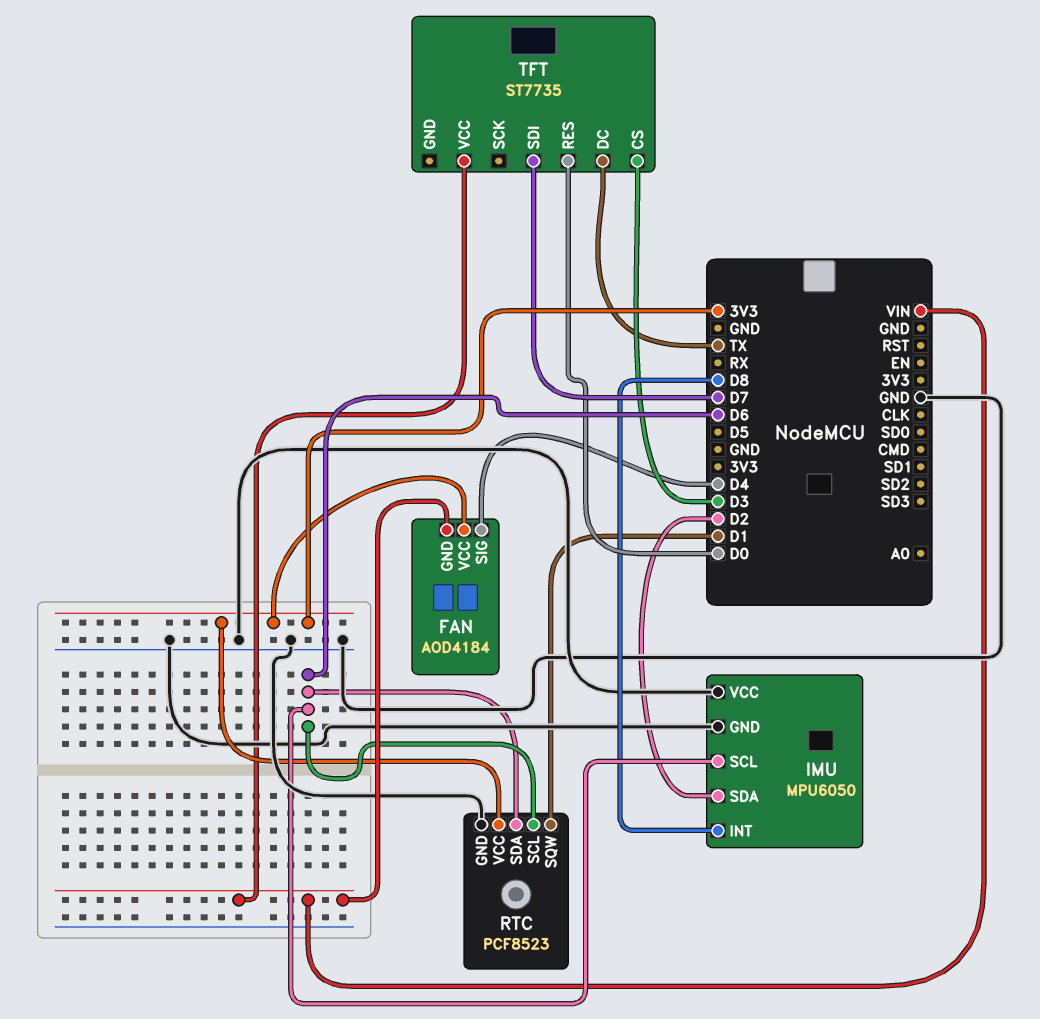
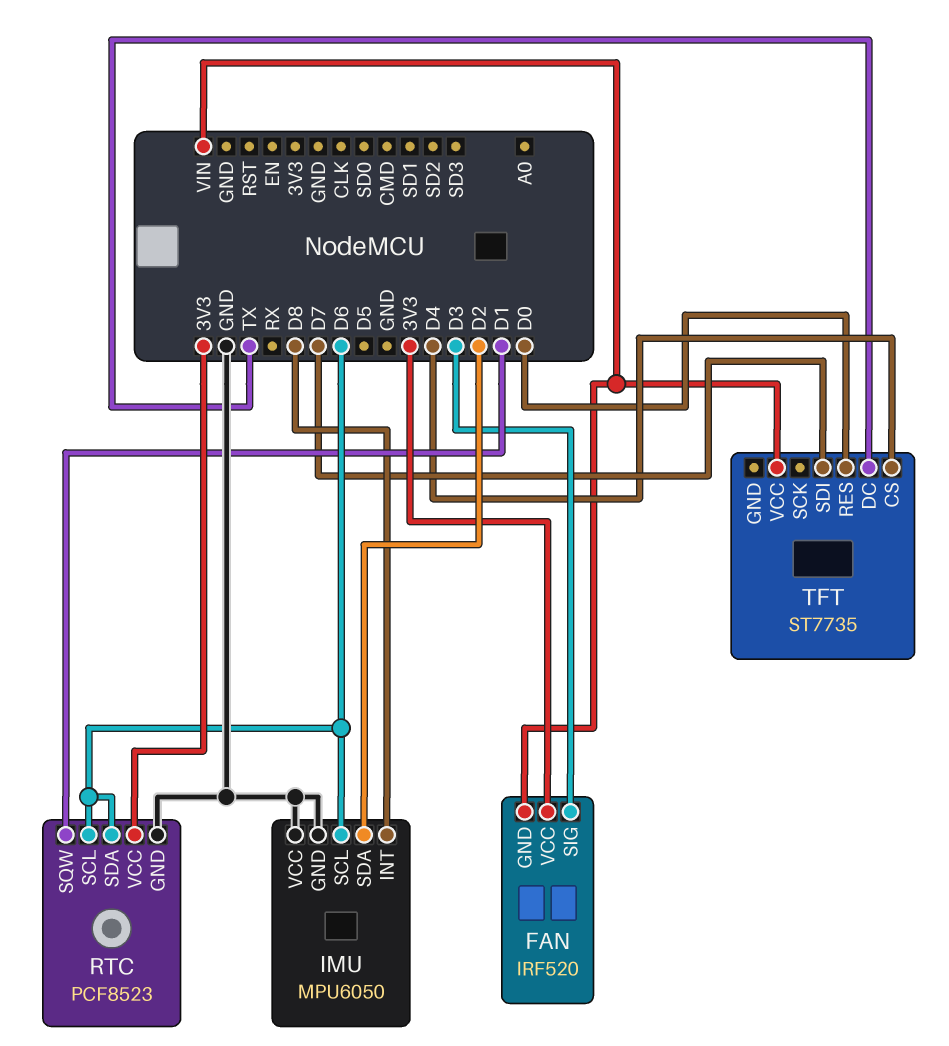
FAN: AOD4184 -> IRF520
FAN pin SIG: D4 -> D3
TFT pin CS: D3 -> D4

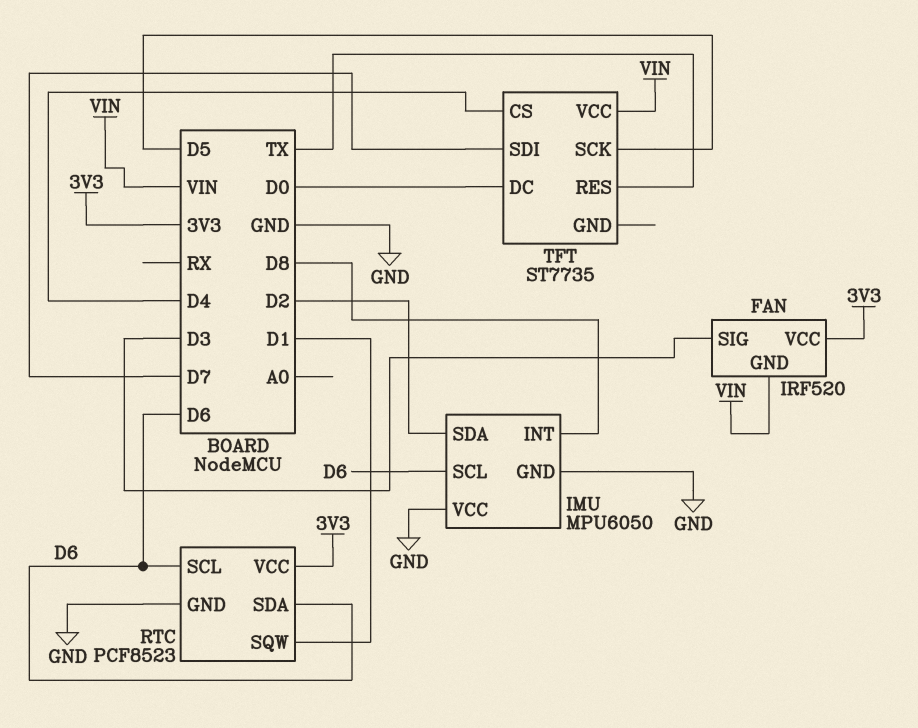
TFT pin DC: TX -> D0
TFT pin RES: D0 -> TX
TFT pin SCK: none -> D5

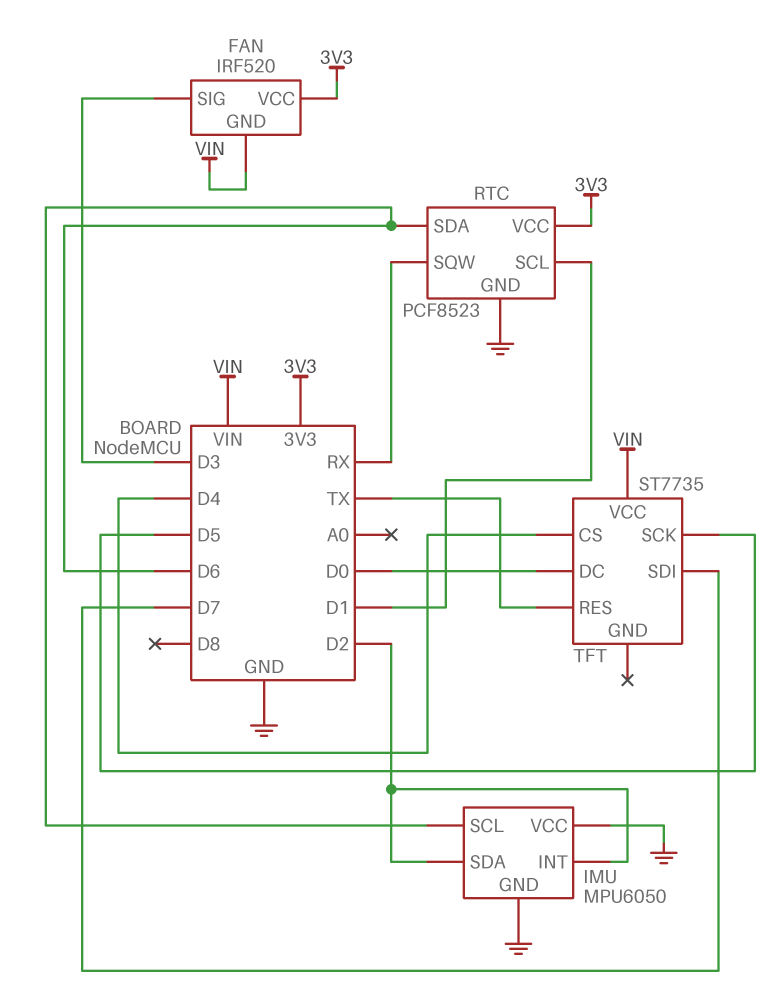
IMU pin INT: D8 -> D2
RTC pin SCL: D6 -> D1
RTC pin SQW: D1 -> RX

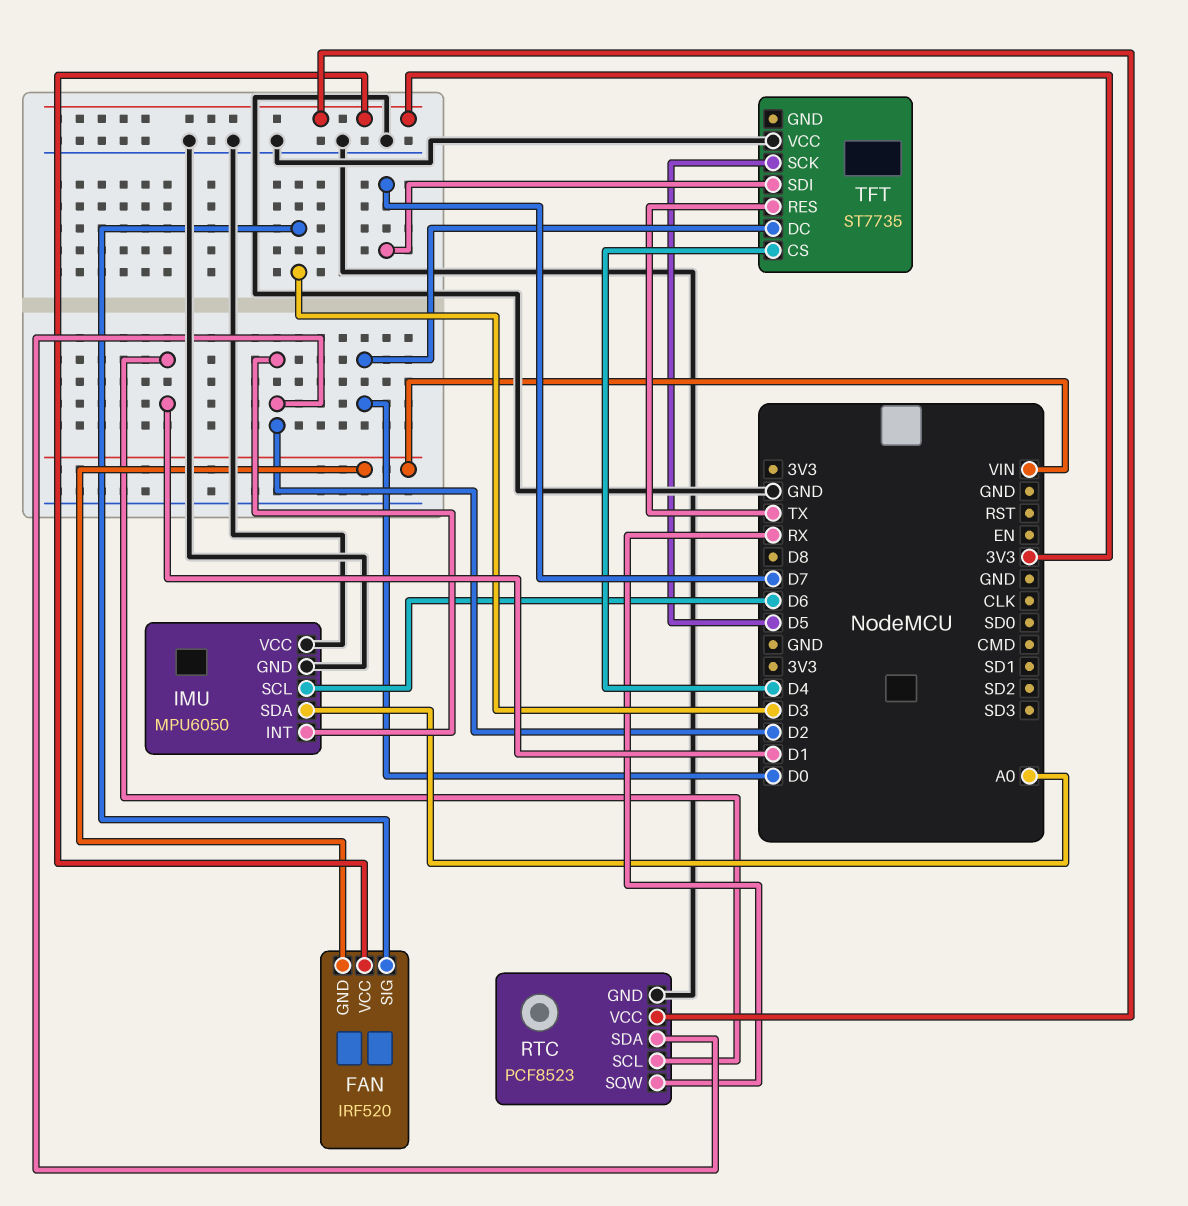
IMU pin SDA: D2 -> A0
RTC pin SDA: D6 -> D2
TFT pin VCC: VIN -> GND

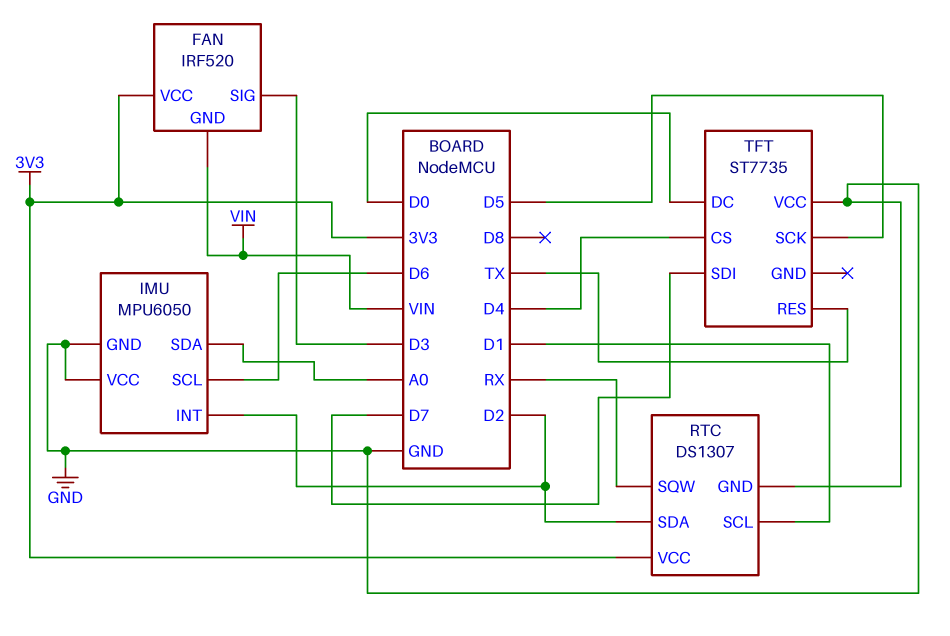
RTC: PCF8523 -> DS1307

